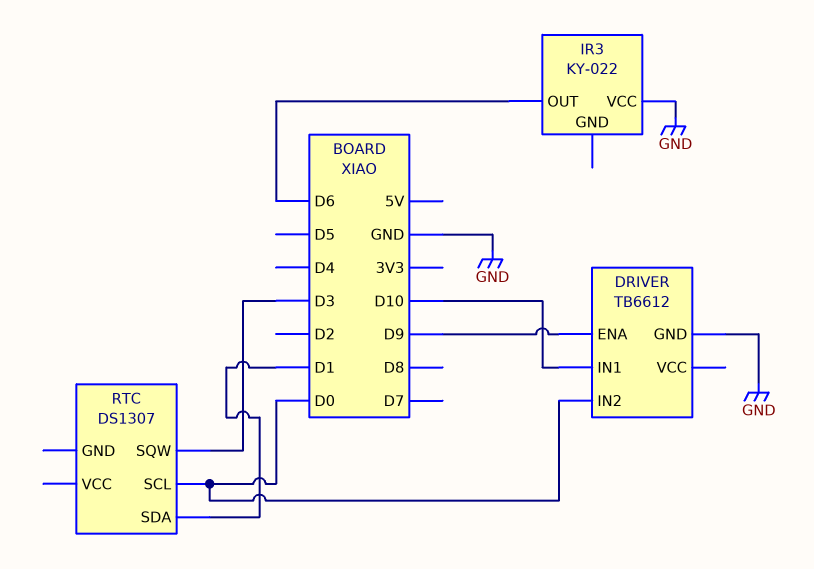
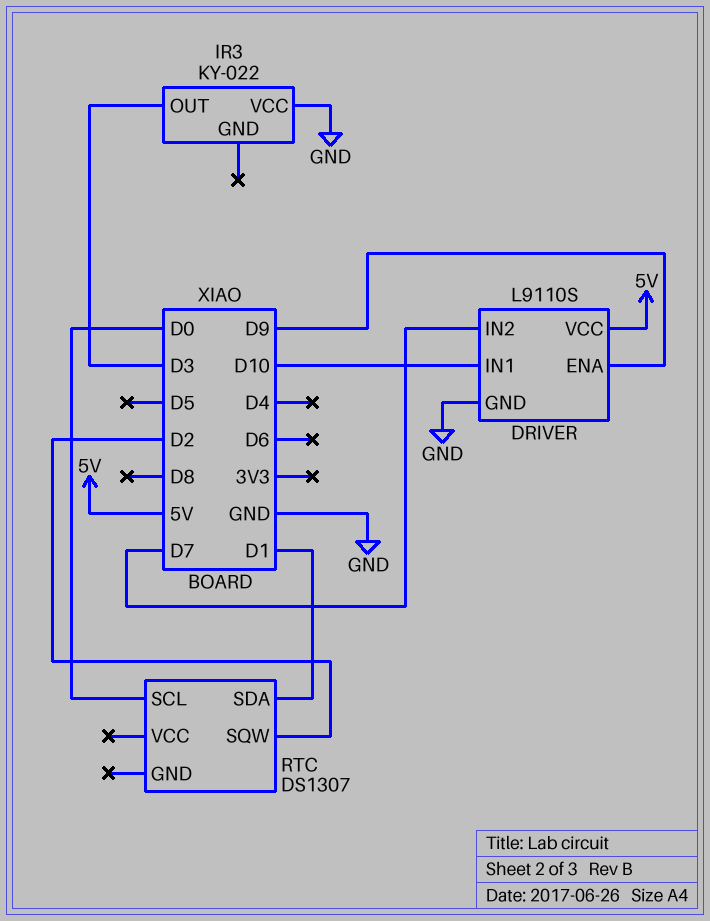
DRIVER: TB6612 -> L9110S
DRIVER pin IN2: D0 -> D7
DRIVER pin VCC: none -> 5V
IR3 pin OUT: D6 -> D3
RTC pin SQW: D3 -> D2

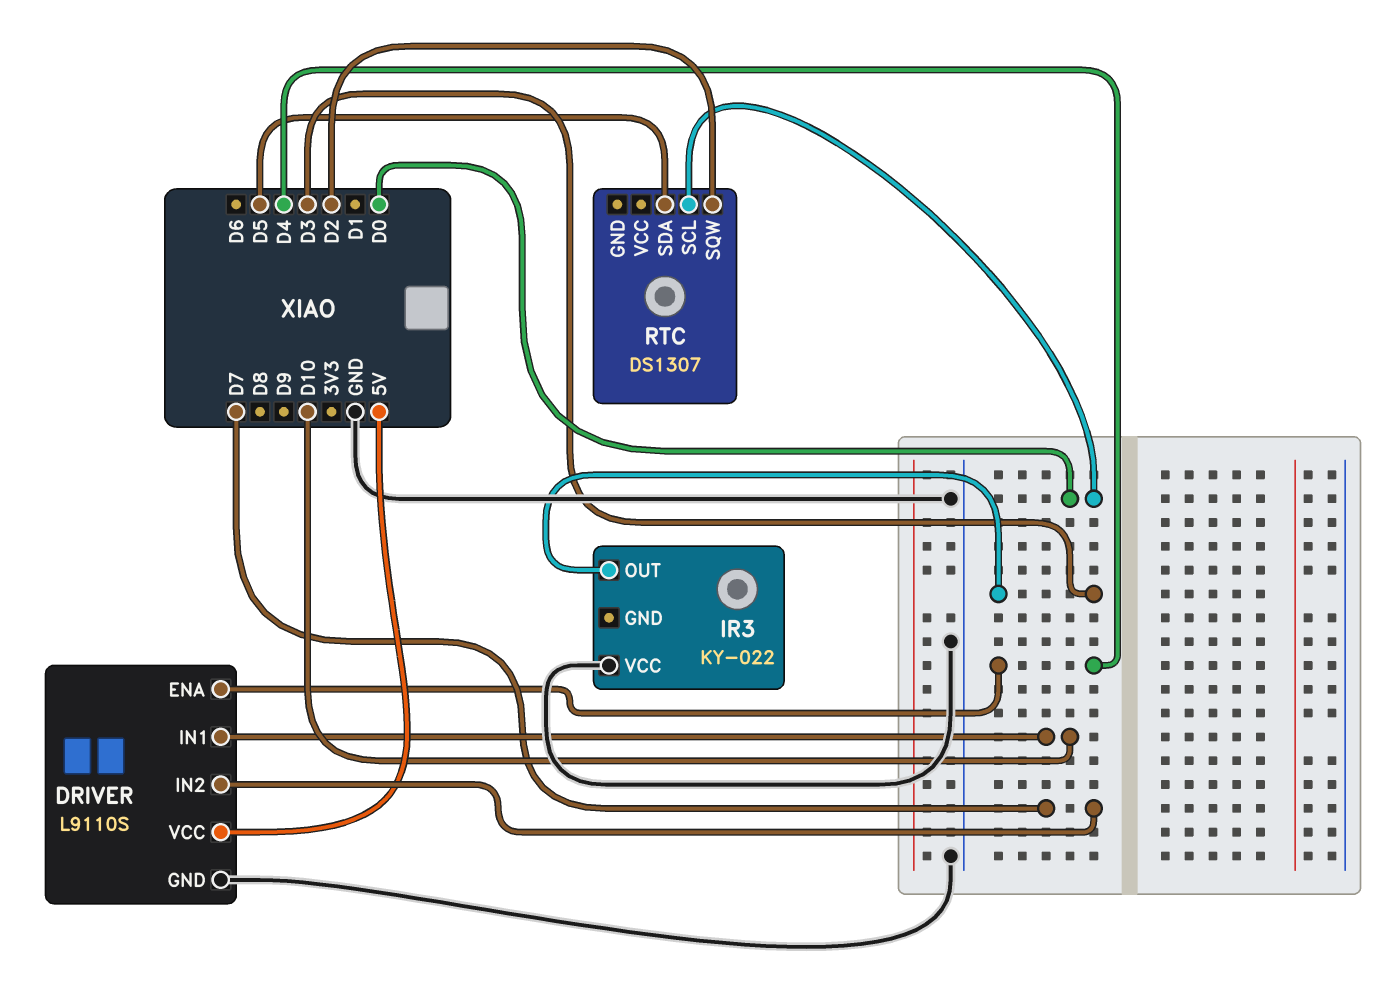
DRIVER pin ENA: D9 -> D4
RTC pin SDA: D1 -> D5

